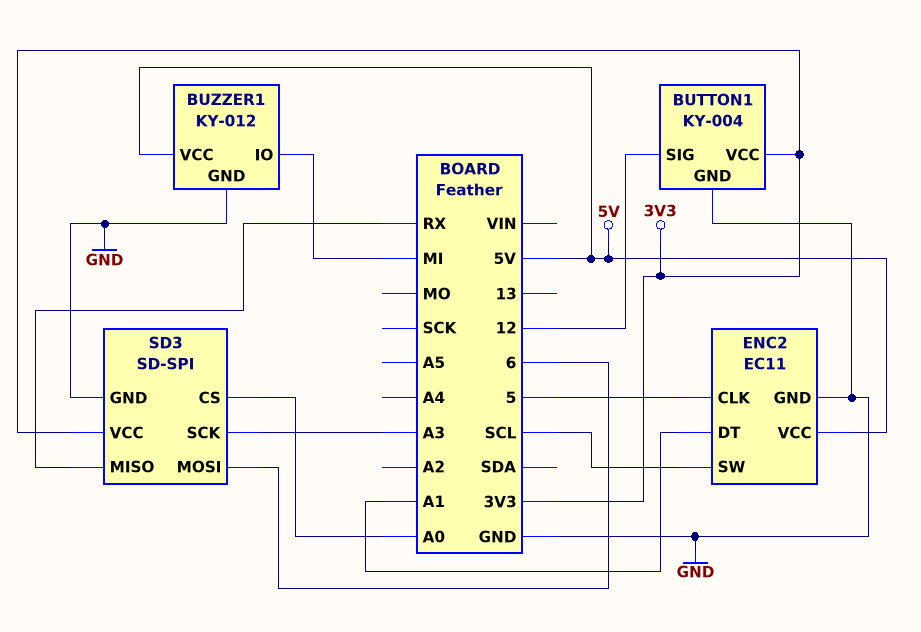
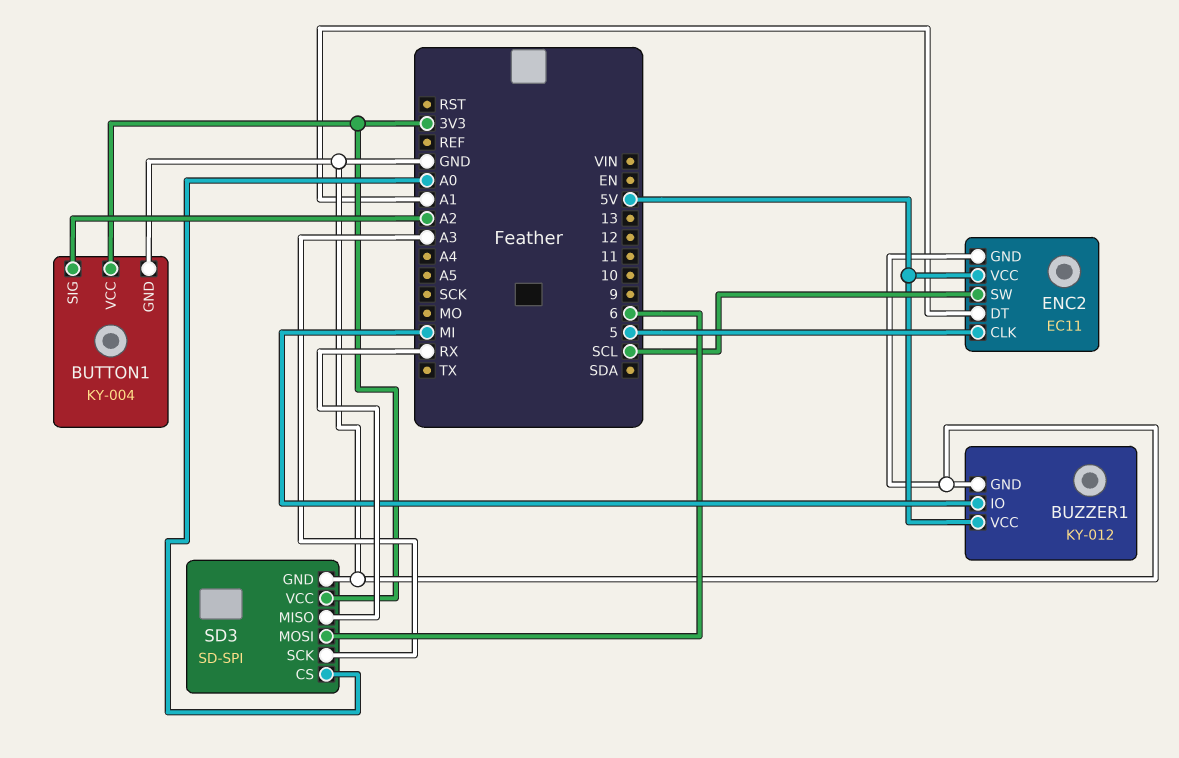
BUTTON1 pin SIG: 12 -> A2

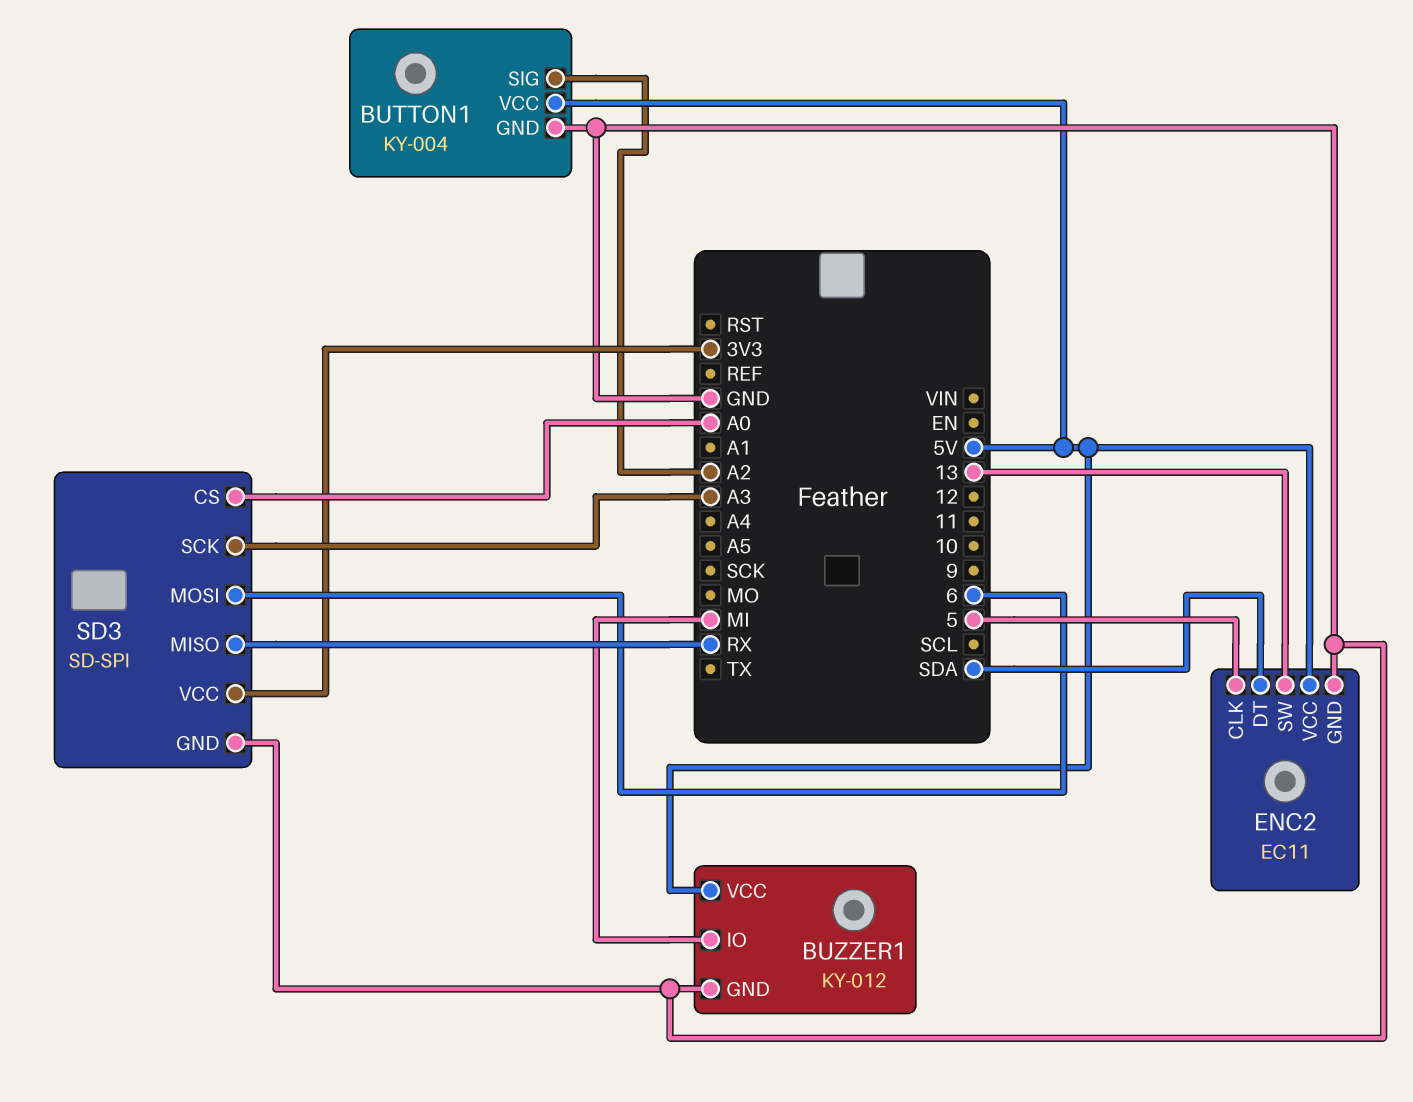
BUTTON1 pin VCC: 3V3 -> 5V
ENC2 pin DT: A1 -> SDA
ENC2 pin SW: SCL -> 13

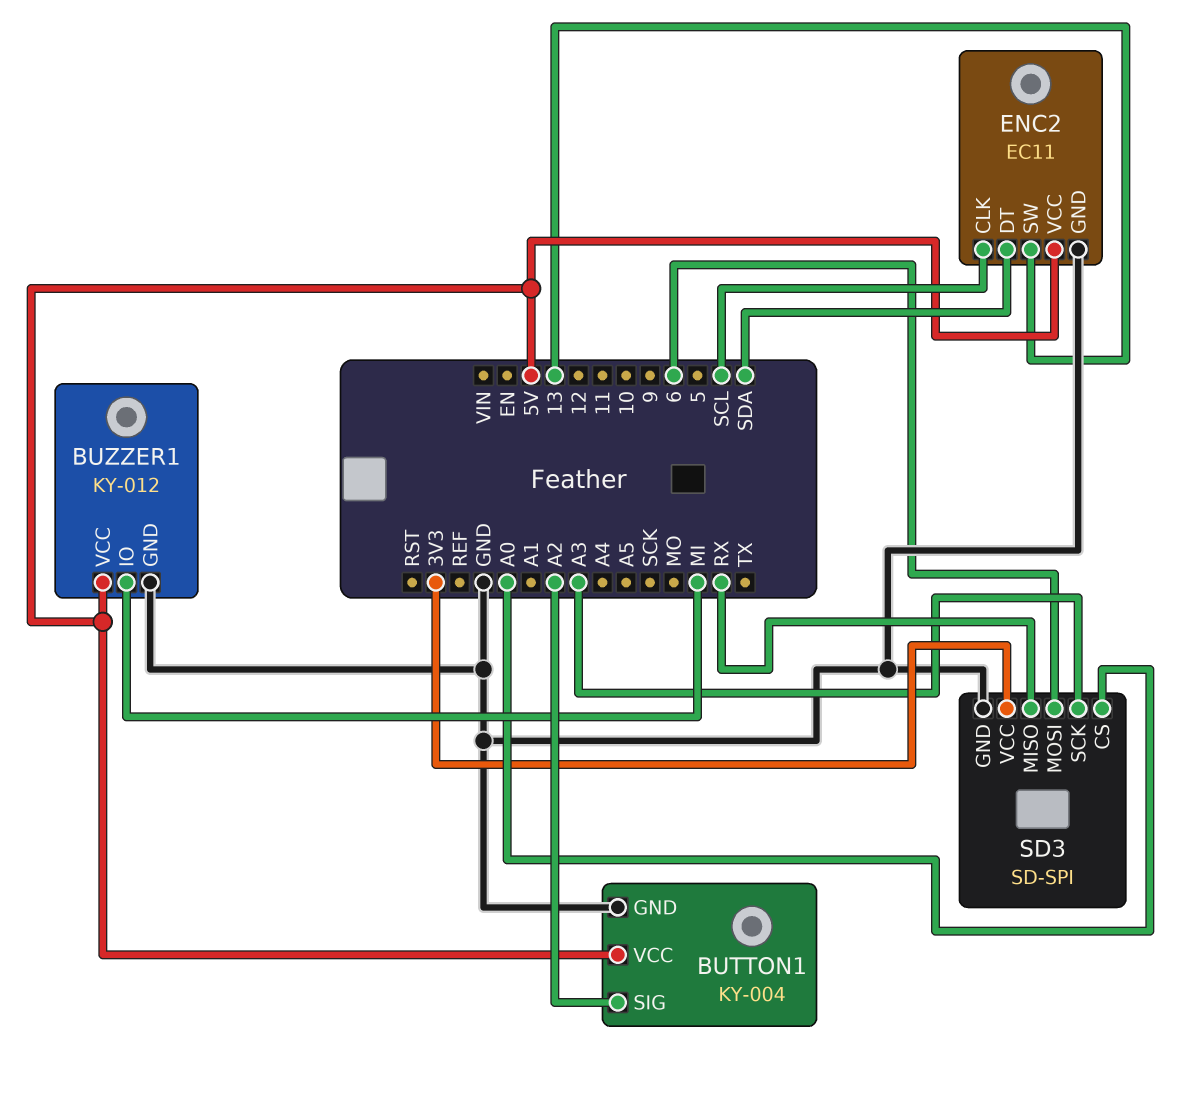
ENC2 pin CLK: 5 -> SCL

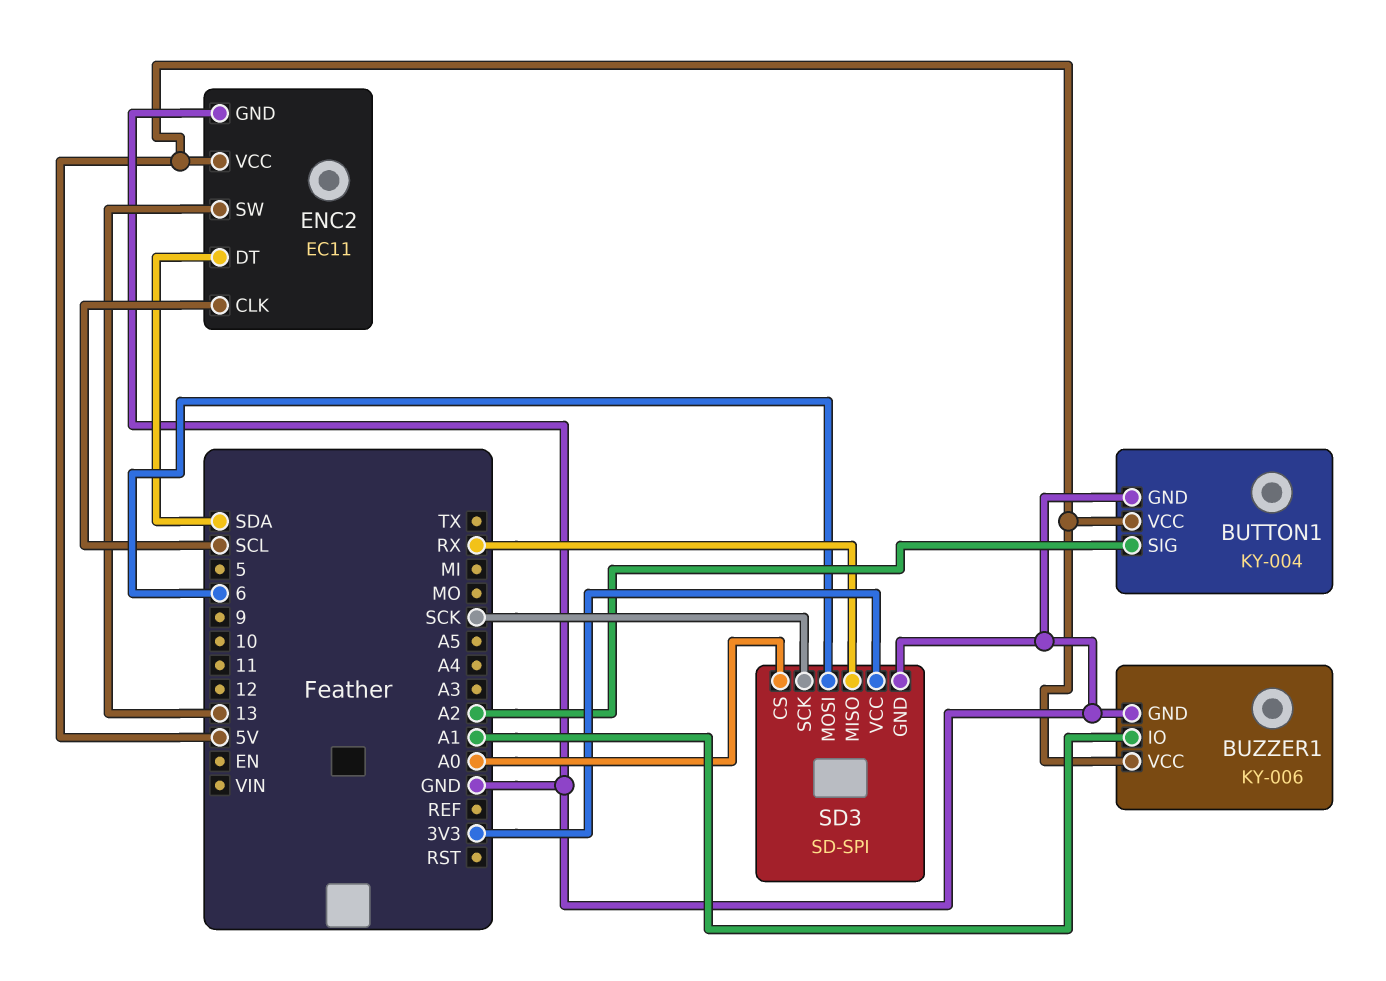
BUZZER1: KY-012 -> KY-006
BUZZER1 pin IO: MI -> A1
SD3 pin SCK: A3 -> SCK

